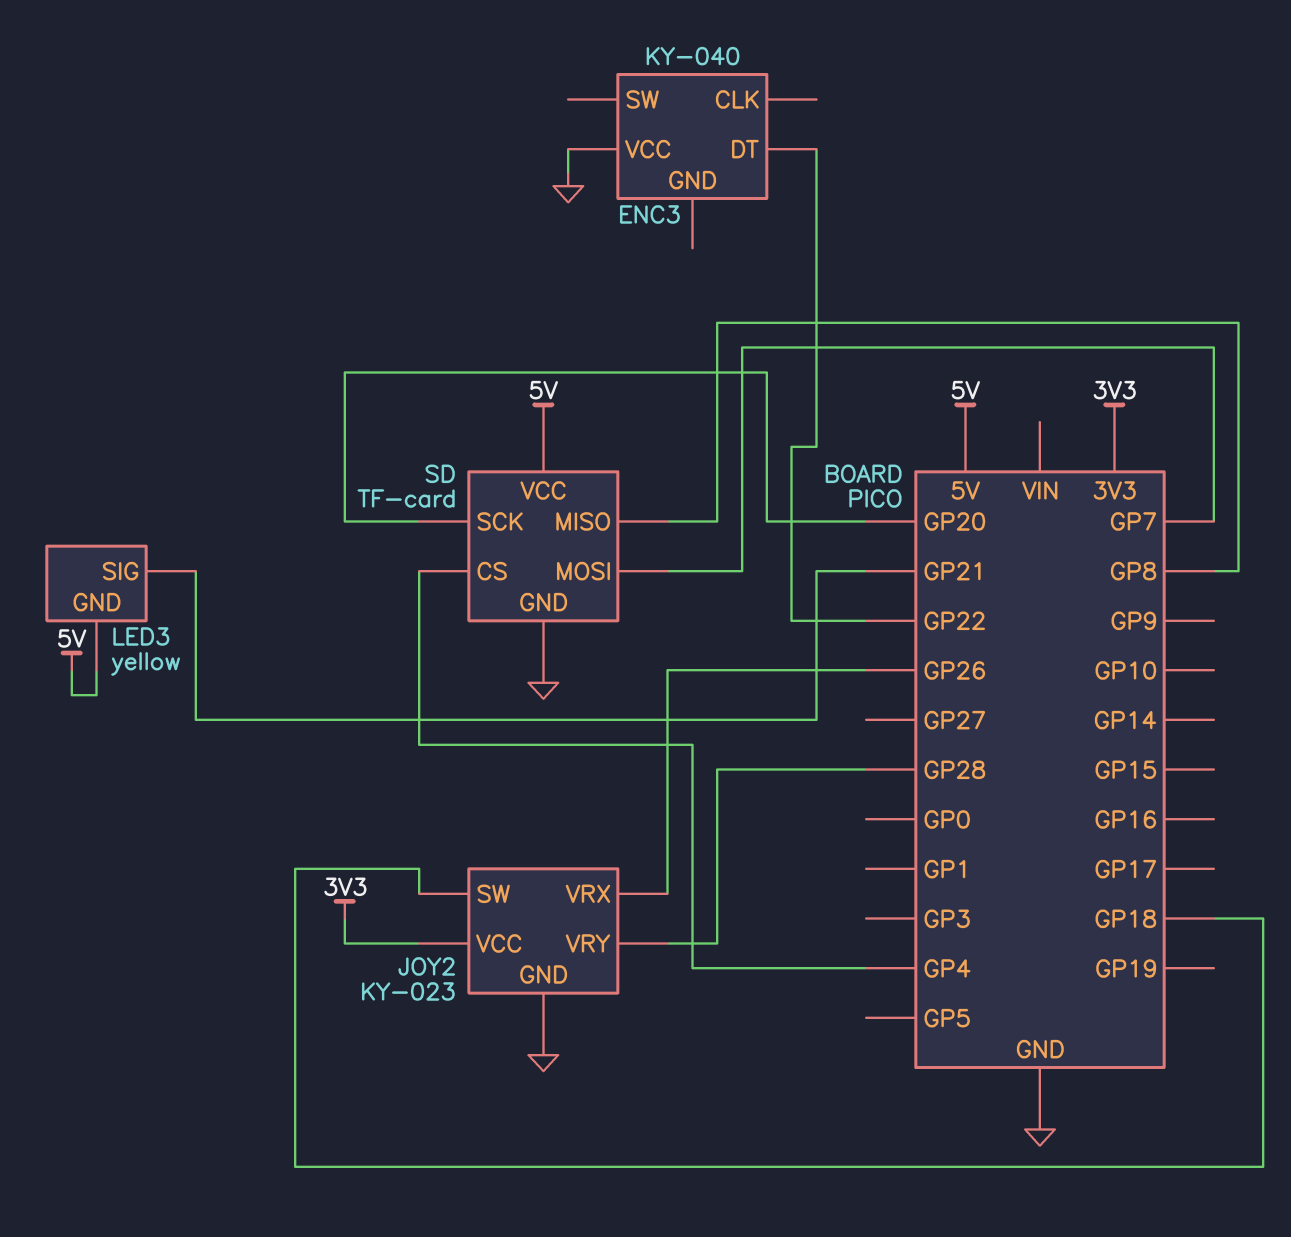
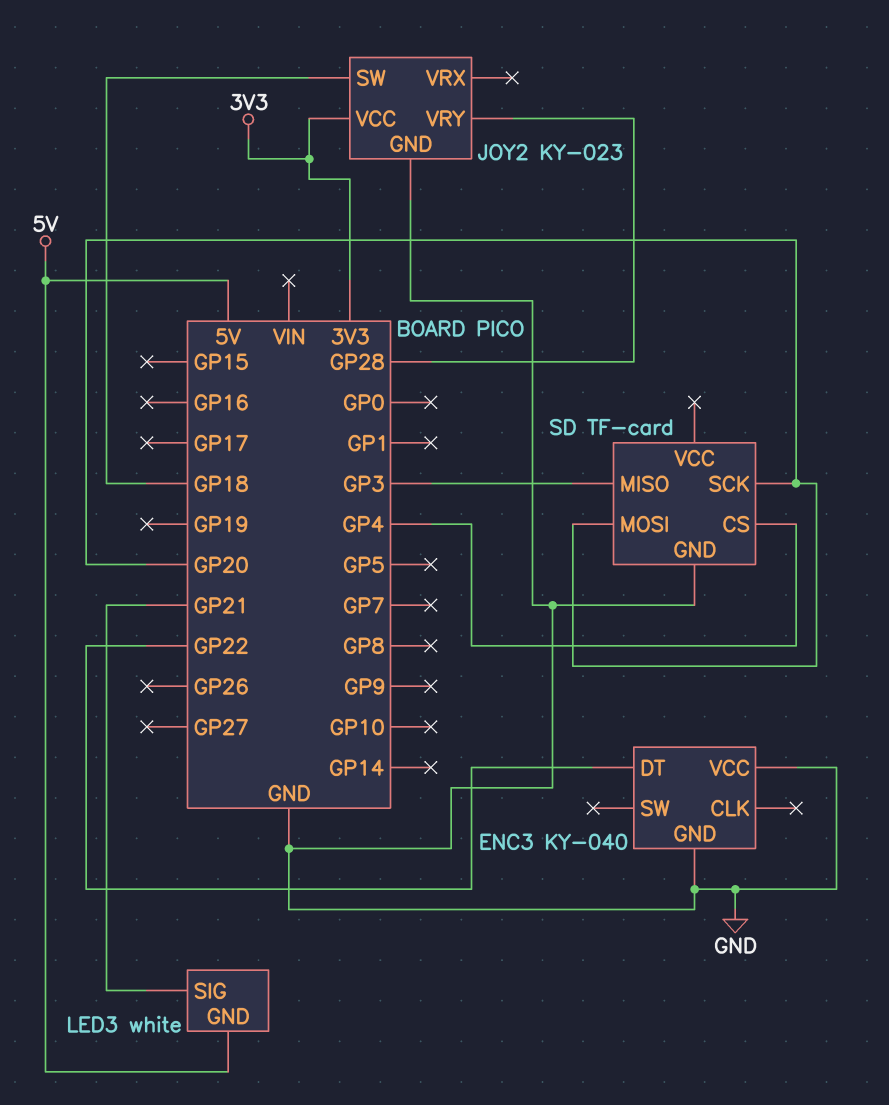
ENC3 pin GND: none -> GND
JOY2 pin VRX: GP26 -> none
LED3: yellow -> white
SD pin MISO: GP8 -> GP3
SD pin MOSI: GP7 -> GP20
SD pin VCC: 5V -> none

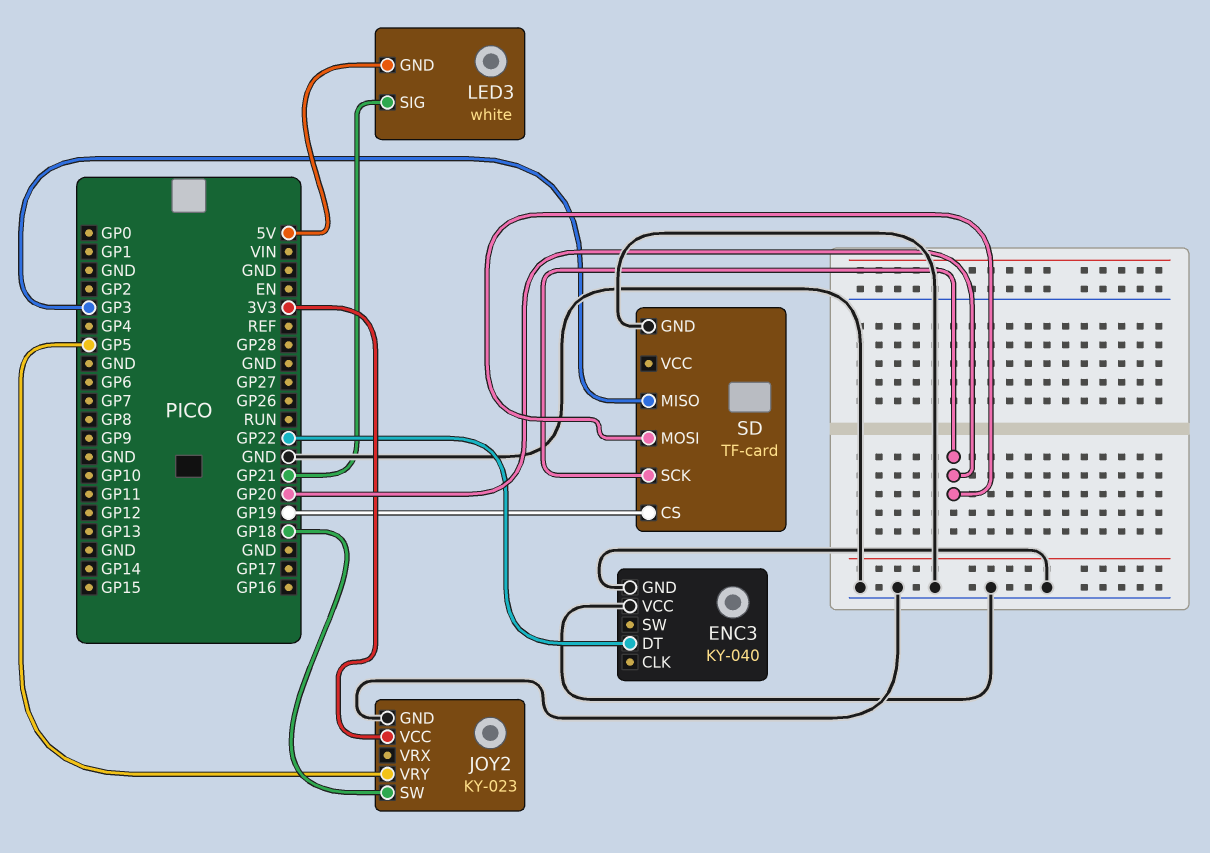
JOY2 pin VRY: GP28 -> GP5
SD pin CS: GP4 -> GP19

